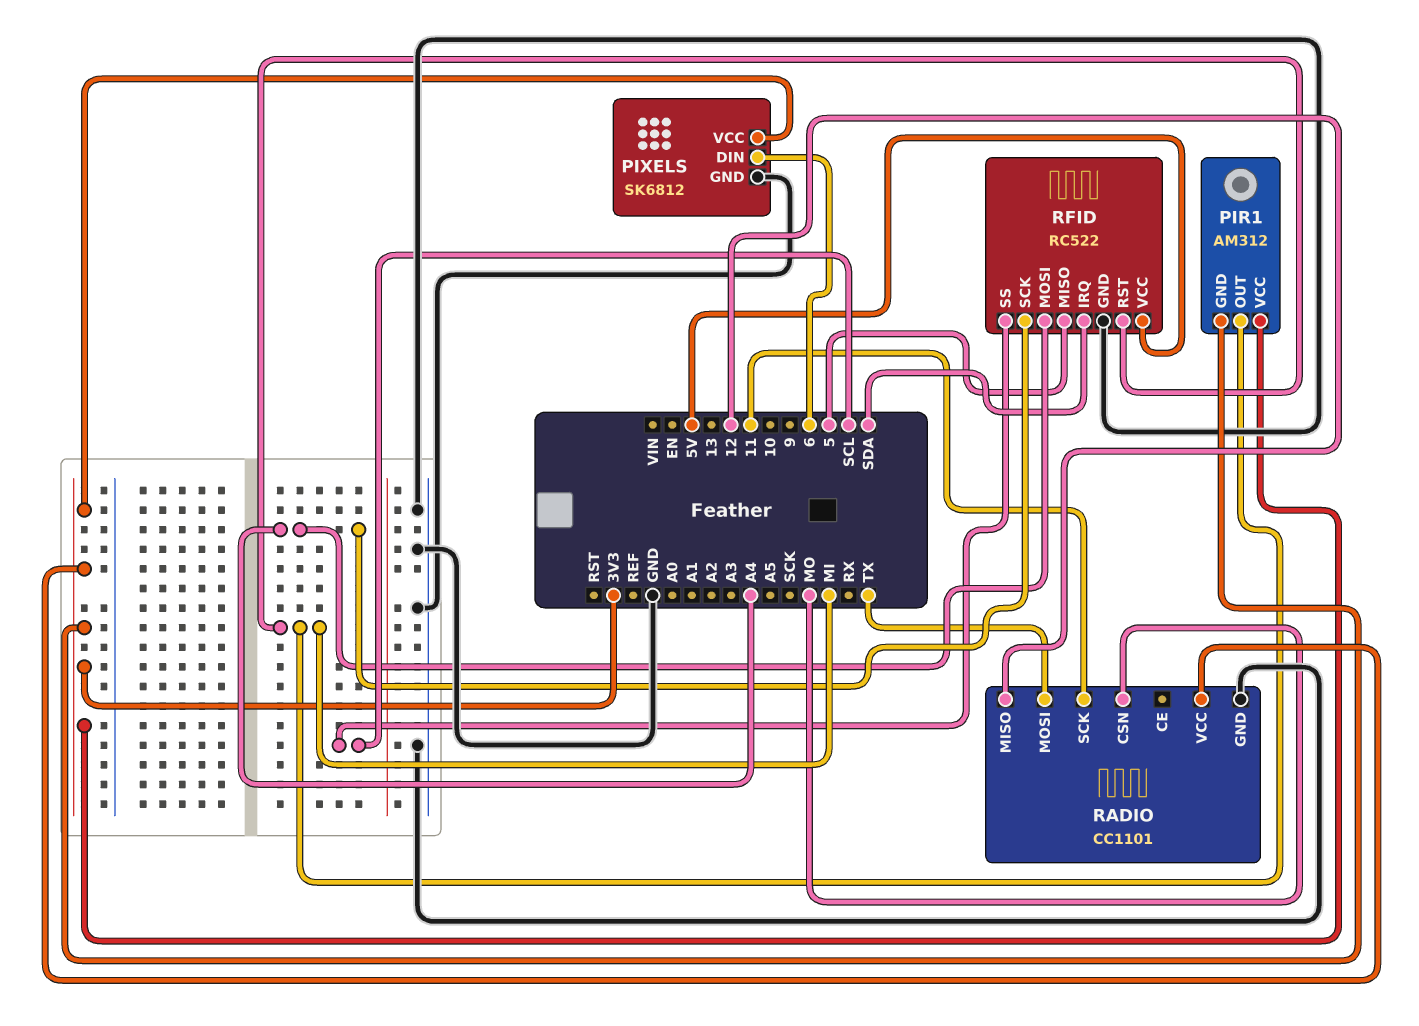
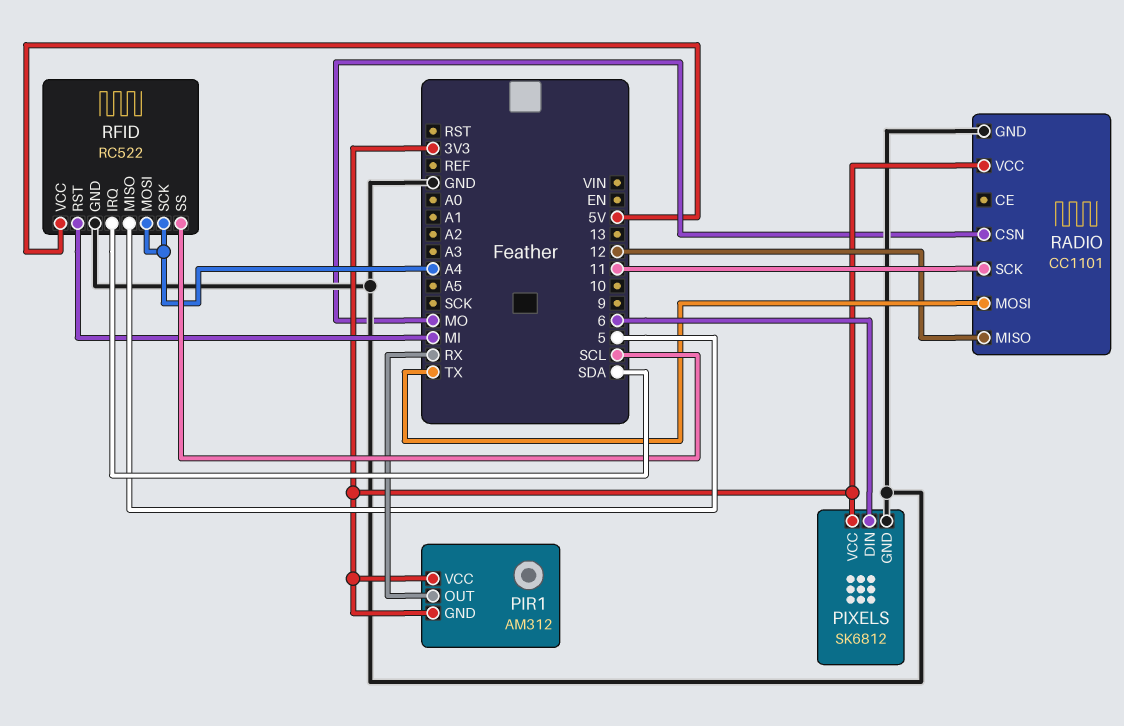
PIR1 pin OUT: MI -> RX

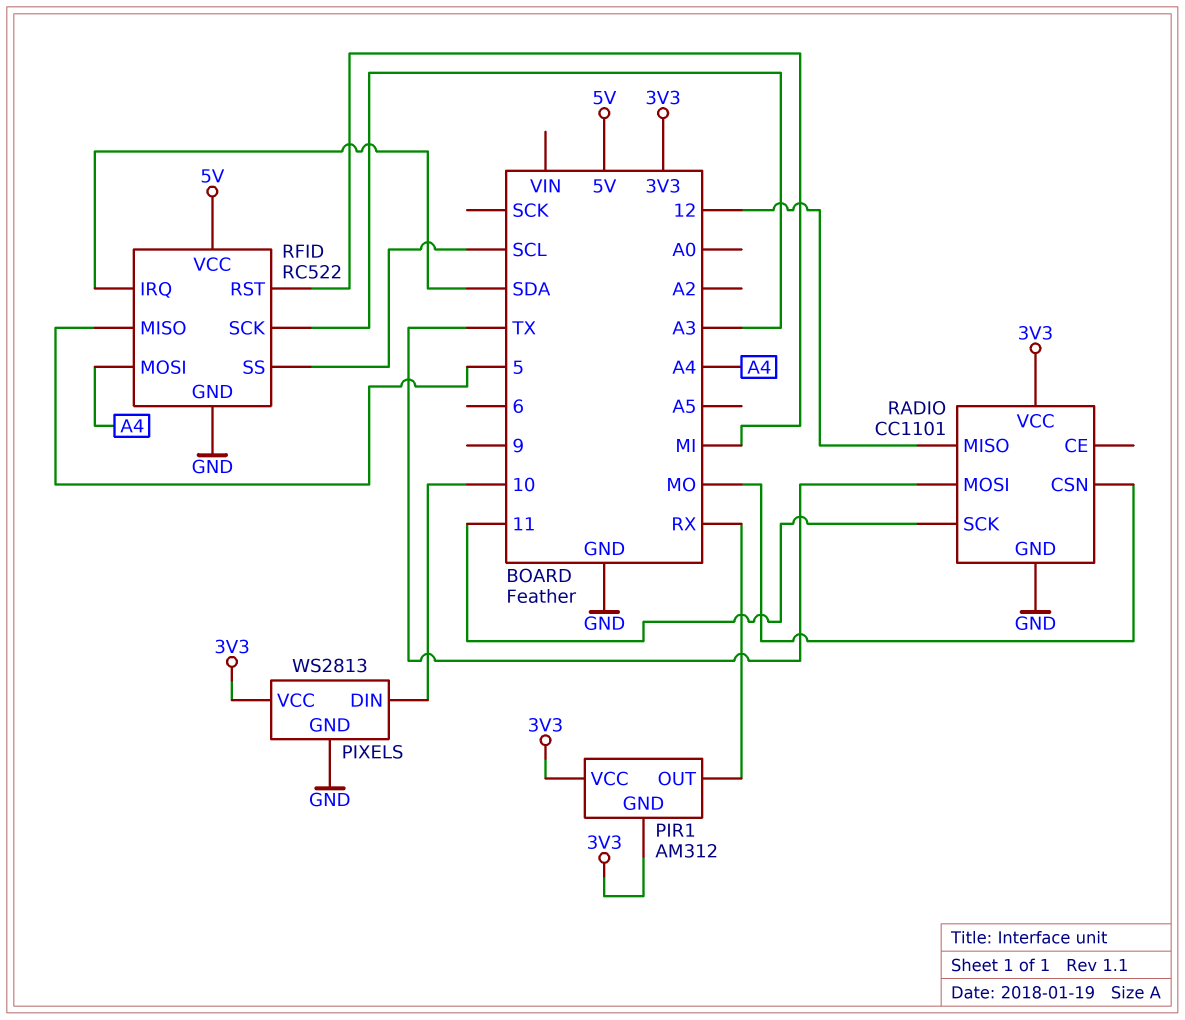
PIXELS: SK6812 -> WS2813
PIXELS pin DIN: 6 -> 10
RFID pin SCK: A4 -> A3

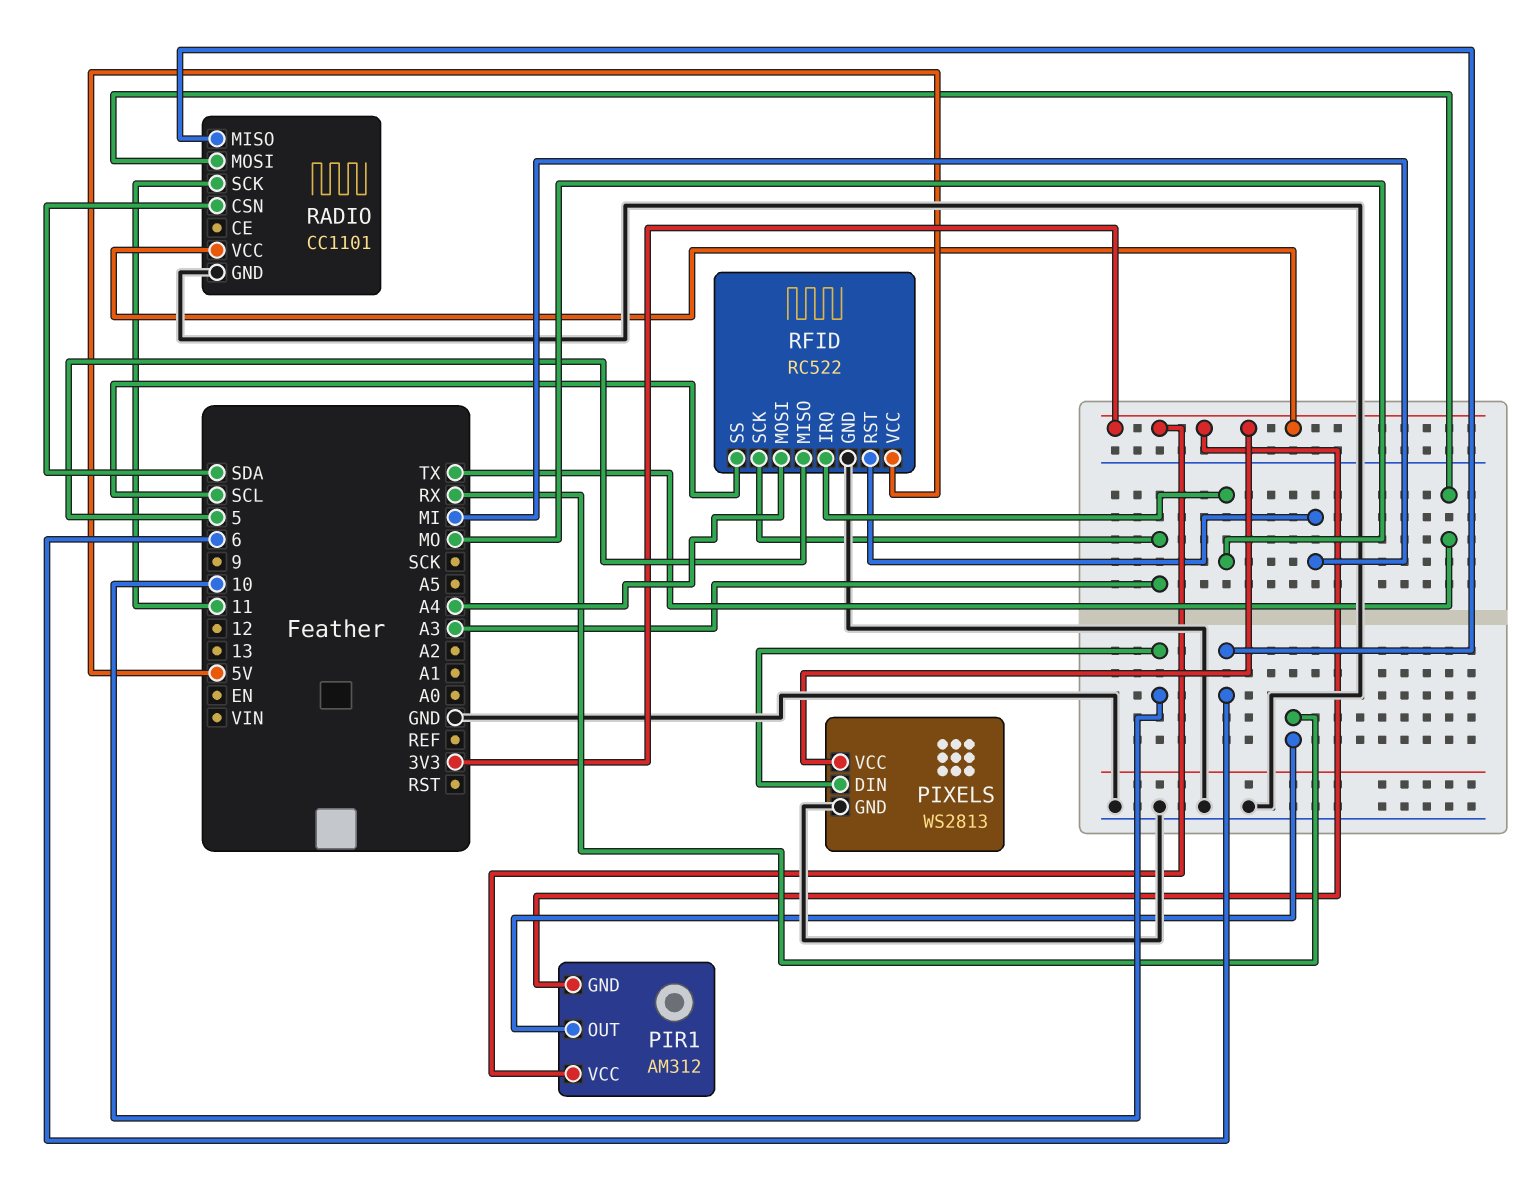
RADIO pin CSN: MO -> SDA
RADIO pin MISO: 12 -> 6
RFID pin IRQ: SDA -> MO

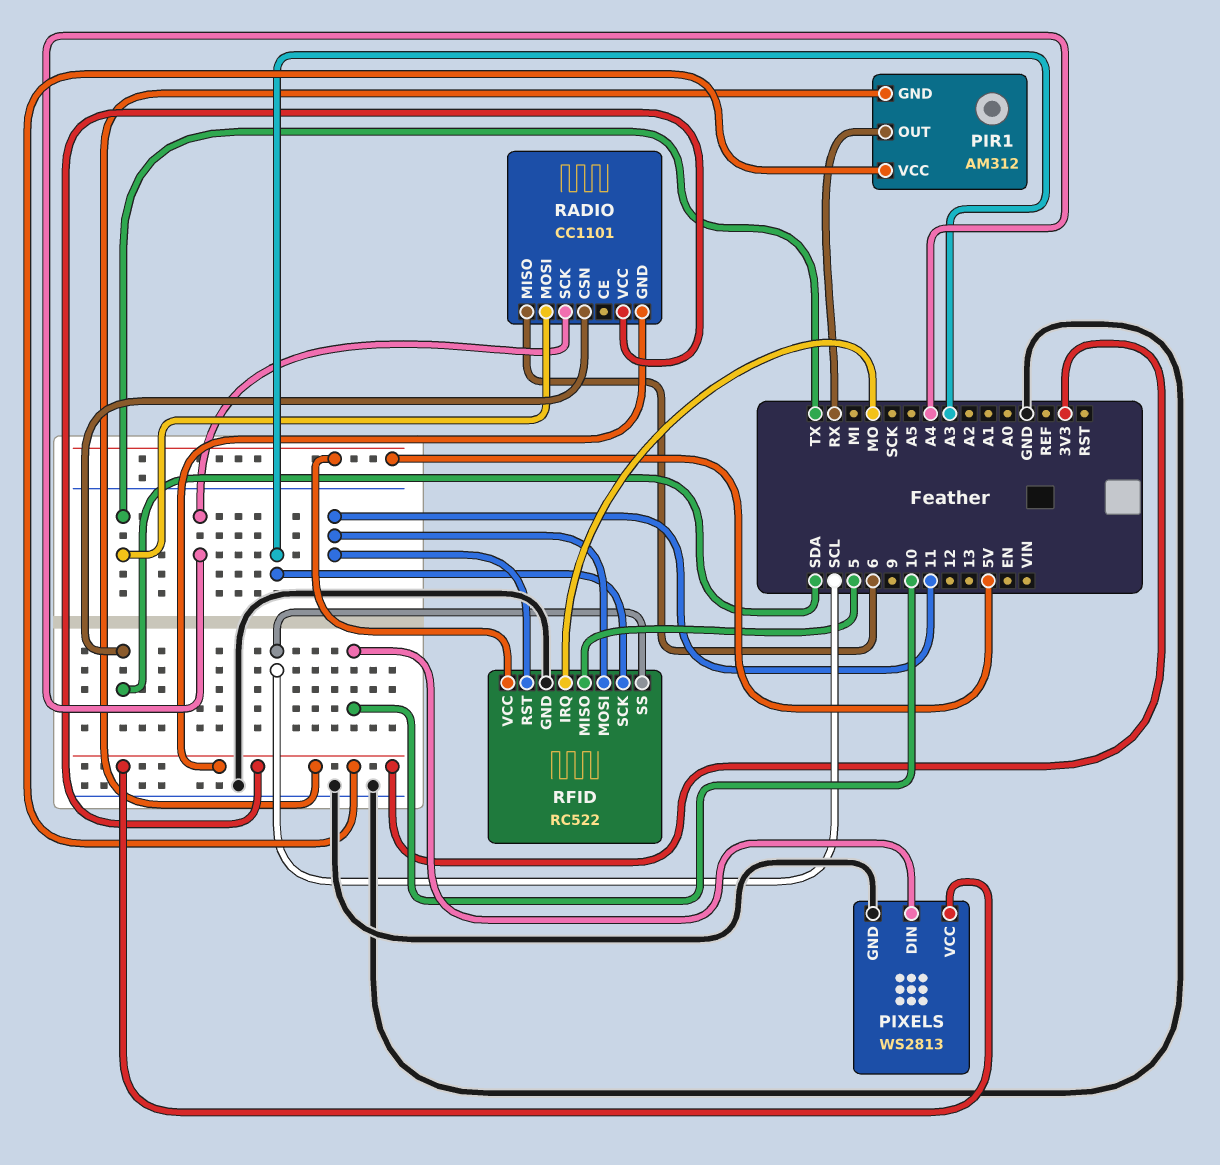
RADIO pin GND: GND -> 3V3
RADIO pin SCK: 11 -> A4
RFID pin MOSI: A4 -> 11
RFID pin RST: MI -> 11

